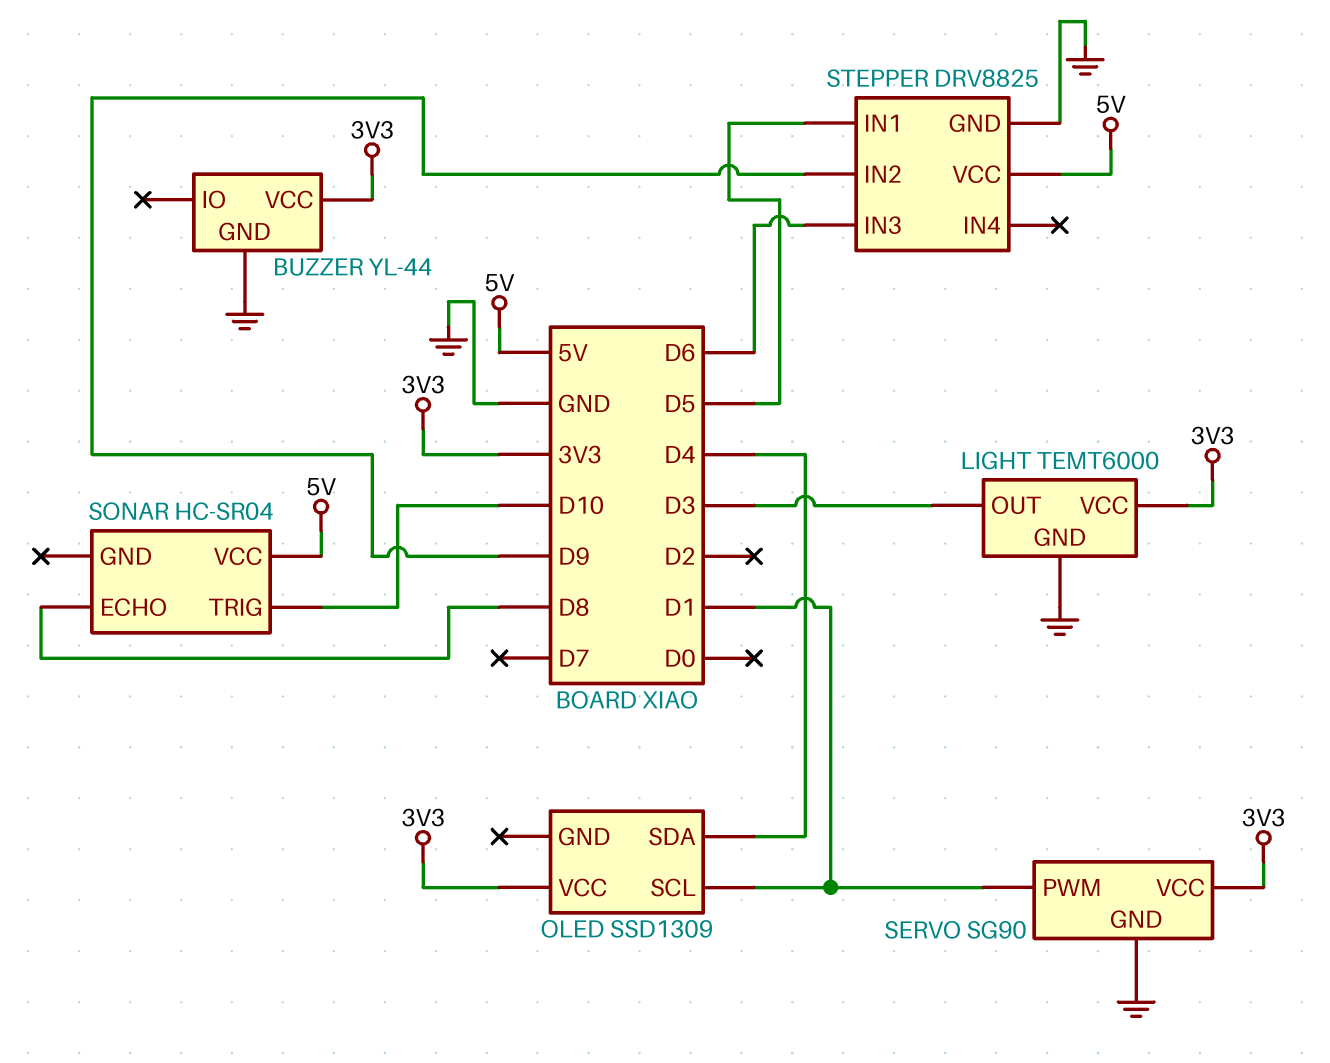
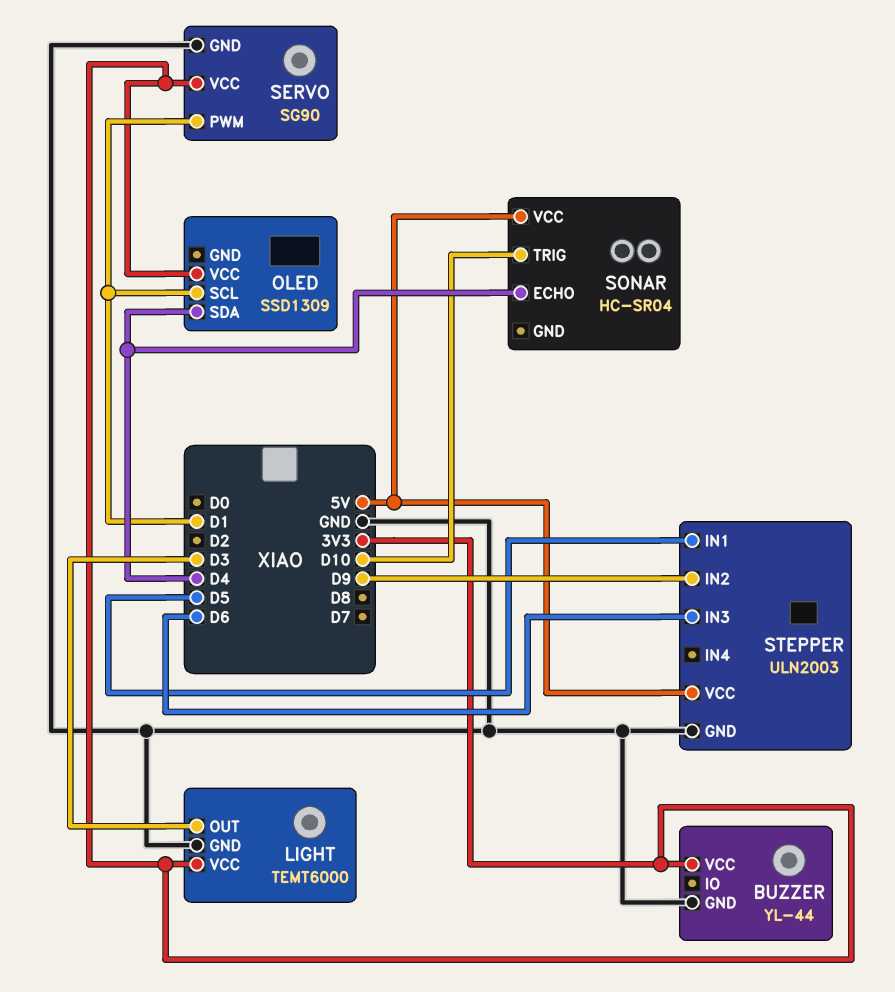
SONAR pin ECHO: D8 -> D4
STEPPER: DRV8825 -> ULN2003

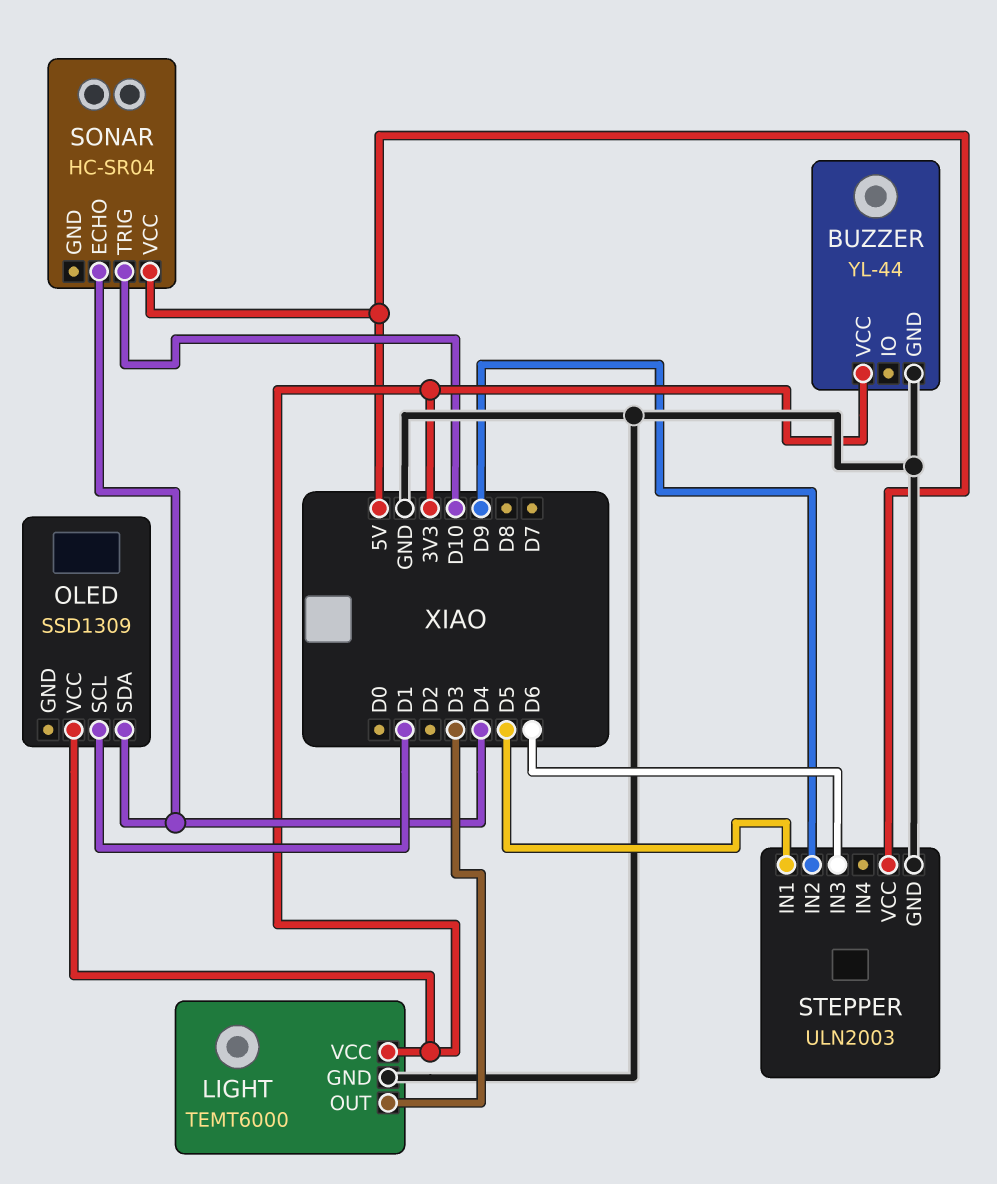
SERVO: SG90 -> none
SERVO pin GND: GND -> none
SERVO pin PWM: D1 -> none
SERVO pin VCC: 3V3 -> none

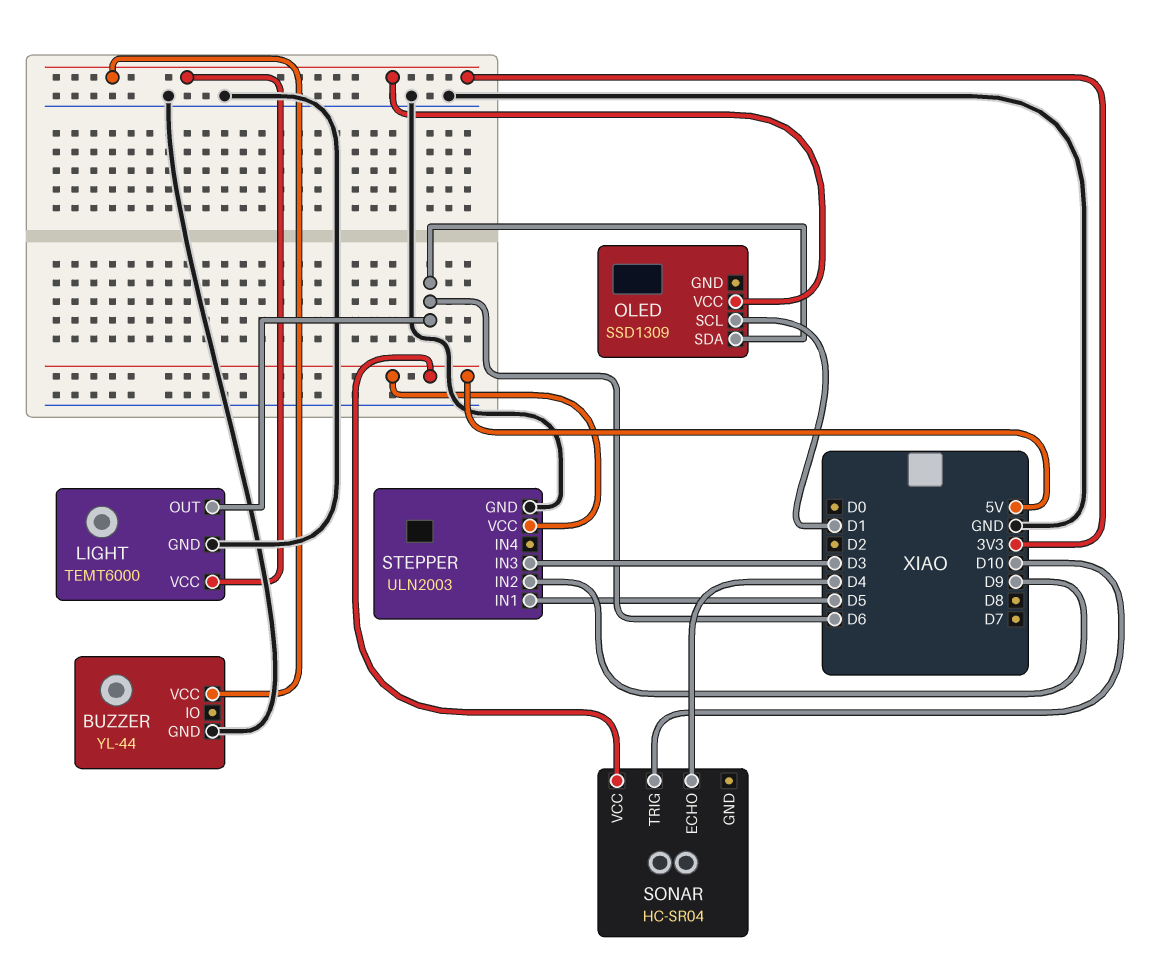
LIGHT pin OUT: D3 -> D6
OLED pin SDA: D4 -> D6
STEPPER pin IN3: D6 -> D3

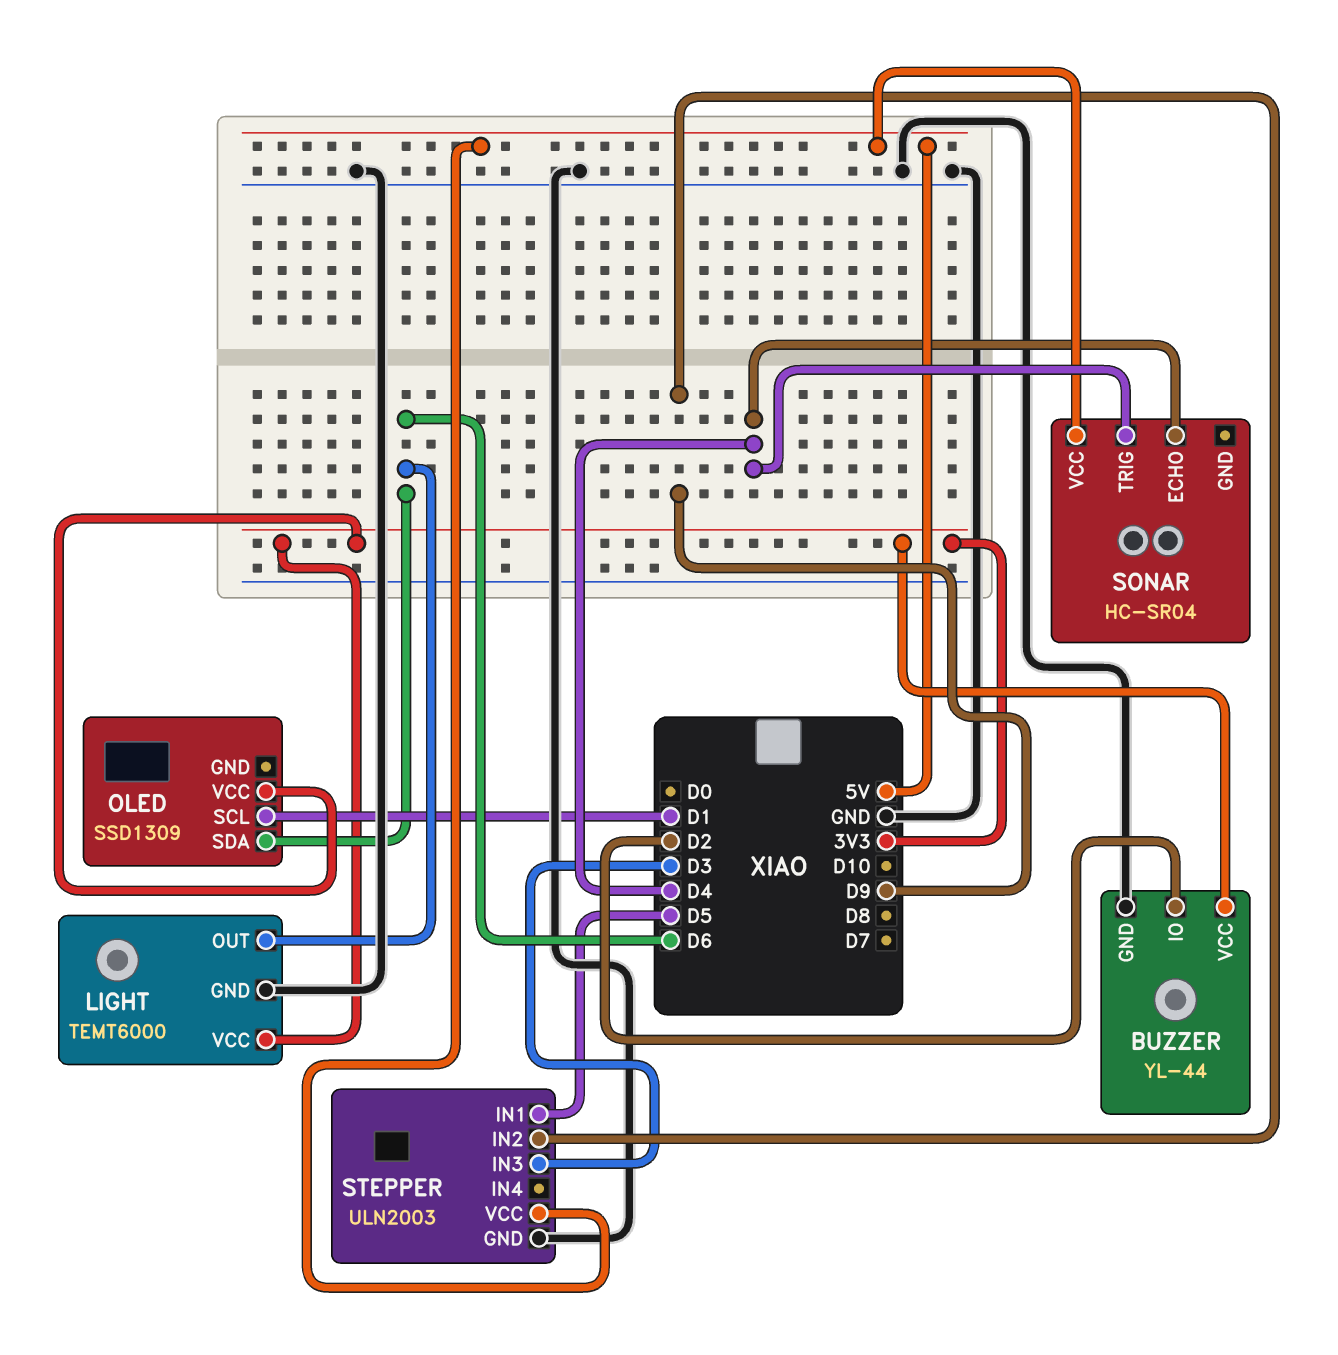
BUZZER pin IO: none -> D2
SONAR pin TRIG: D10 -> D4

